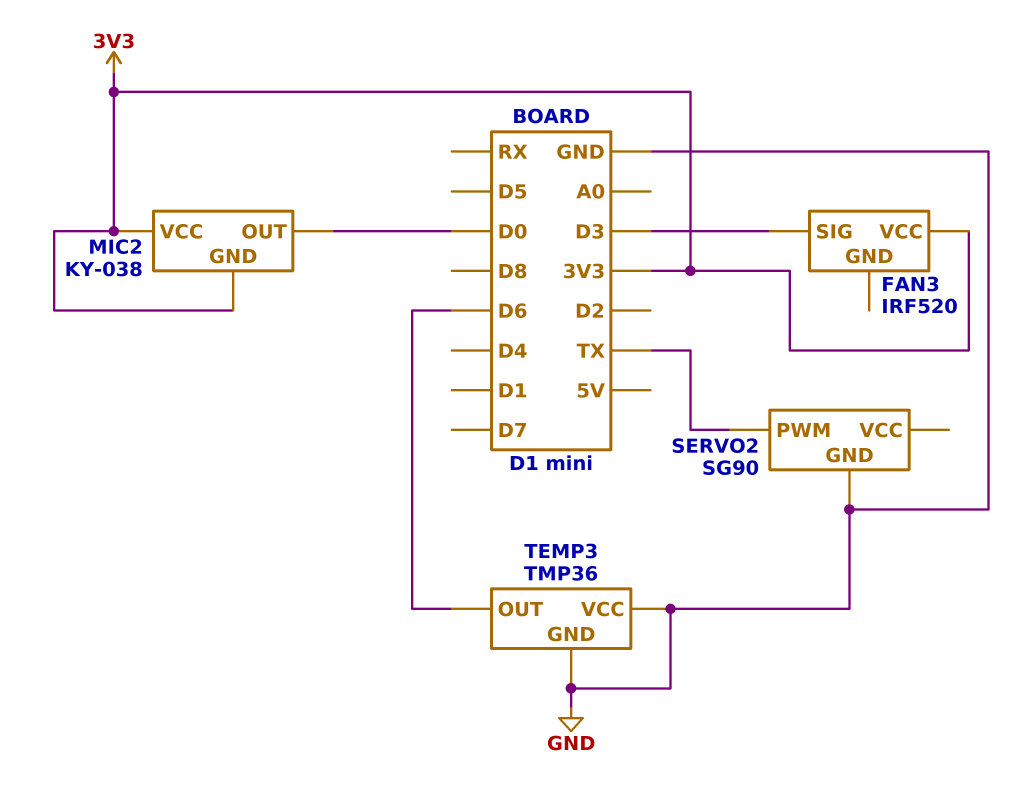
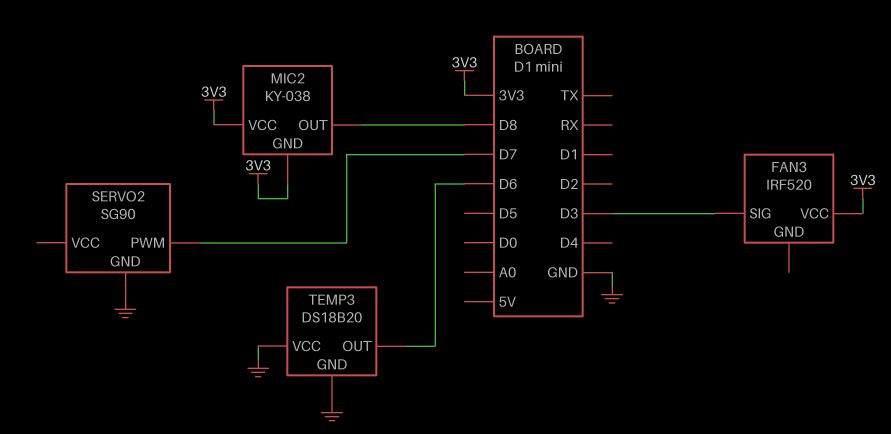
MIC2 pin OUT: D0 -> D8
SERVO2 pin PWM: TX -> D7
TEMP3: TMP36 -> DS18B20

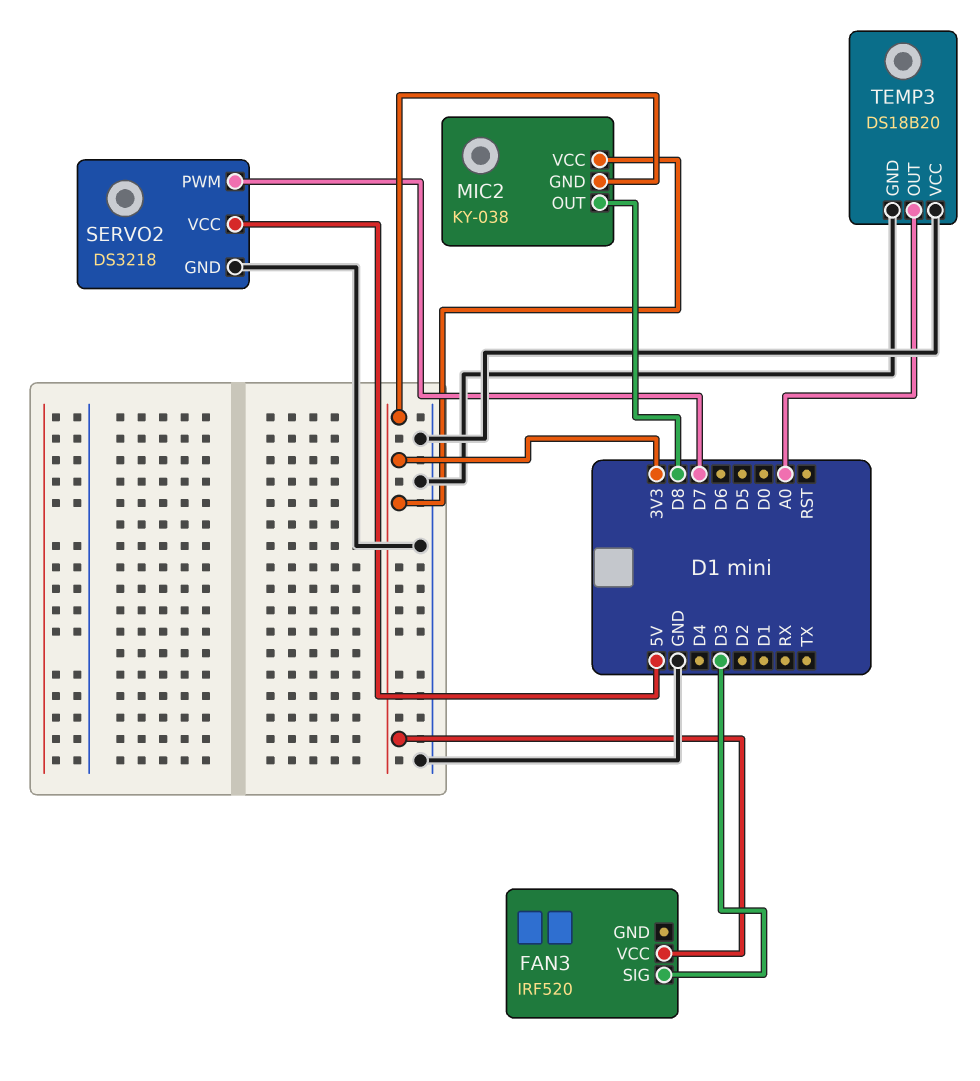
SERVO2: SG90 -> DS3218
SERVO2 pin VCC: none -> 5V
TEMP3 pin OUT: D6 -> A0

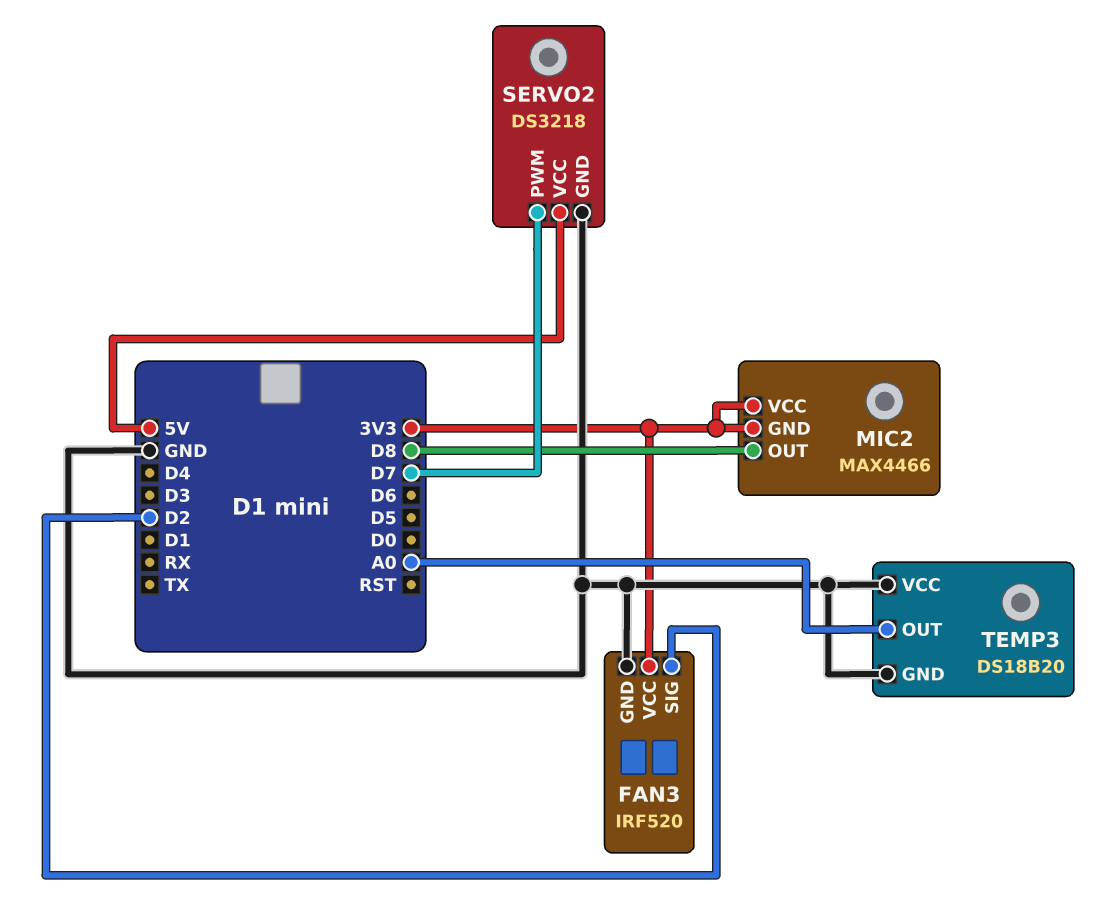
FAN3 pin GND: none -> GND
FAN3 pin SIG: D3 -> D2
MIC2: KY-038 -> MAX4466

